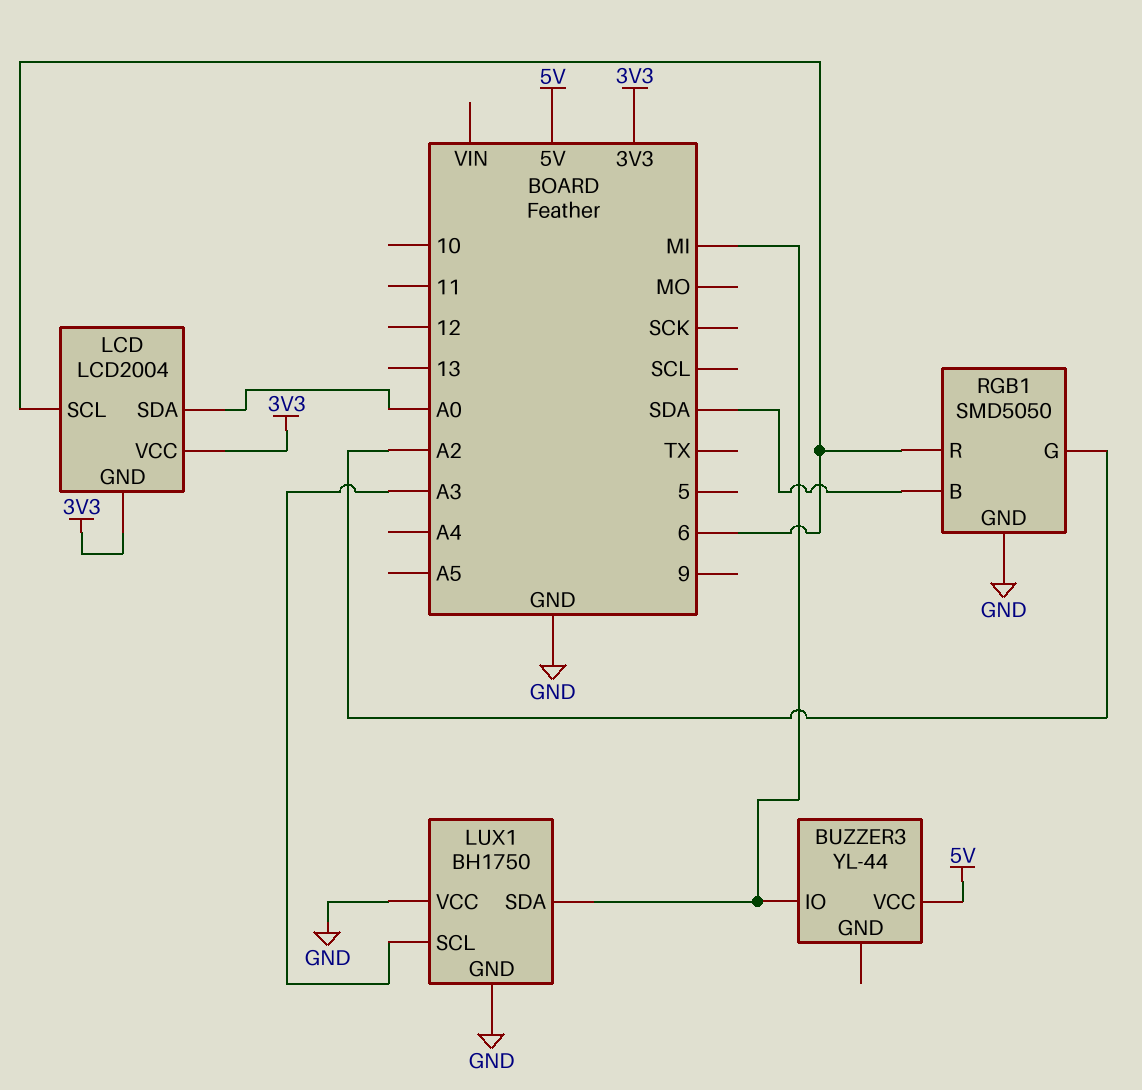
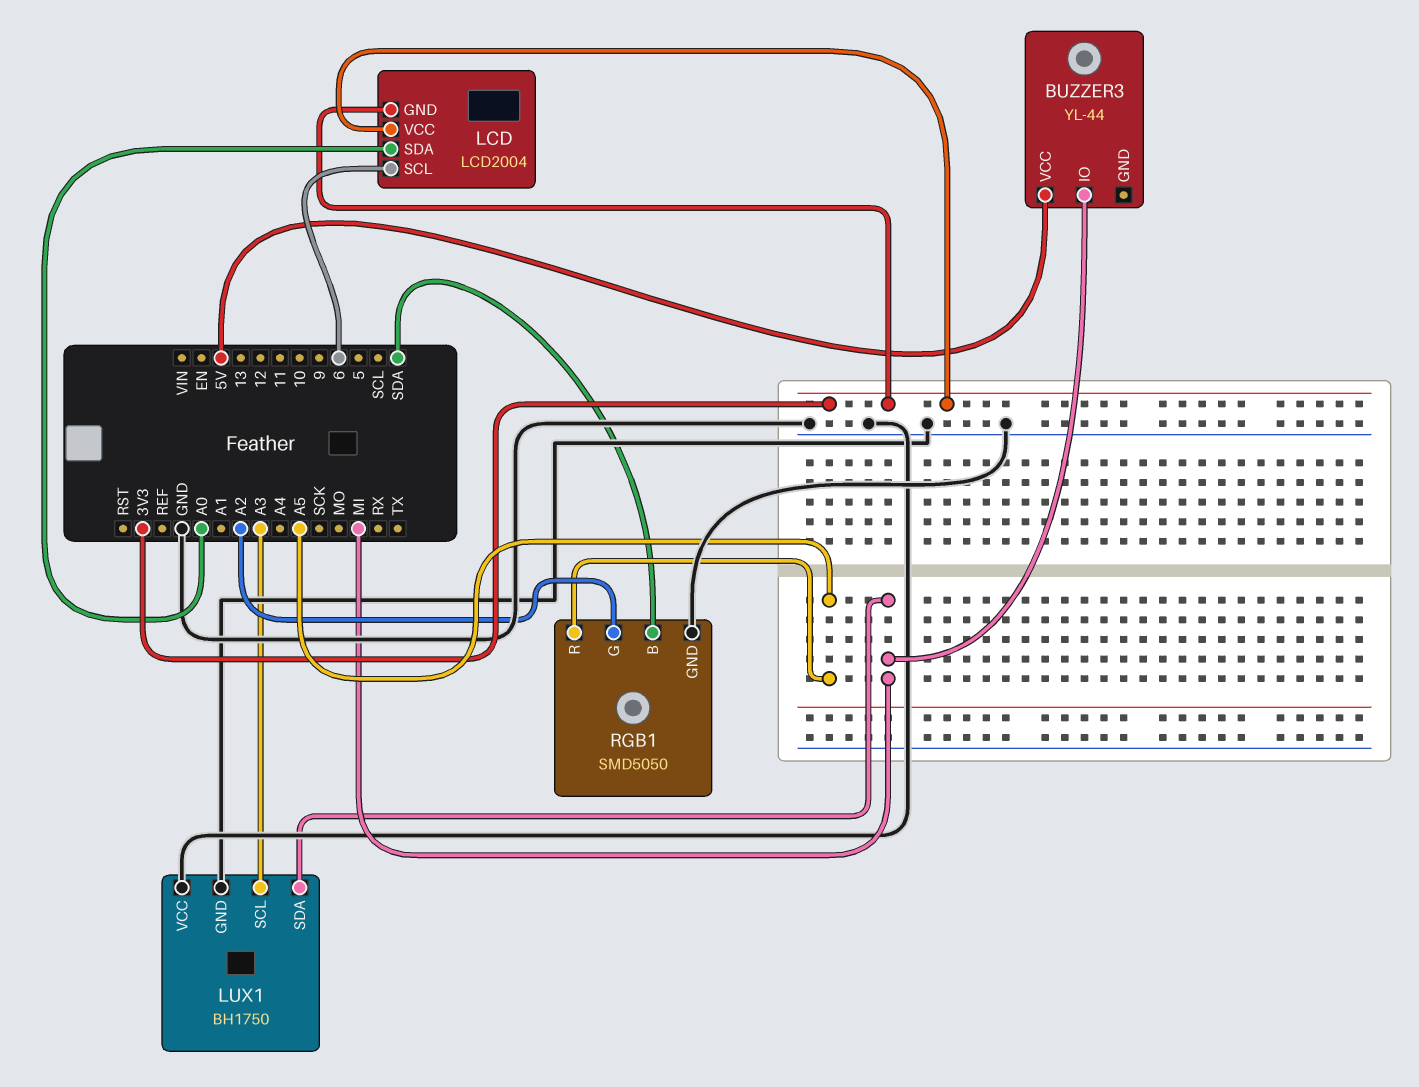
RGB1 pin R: 6 -> A5

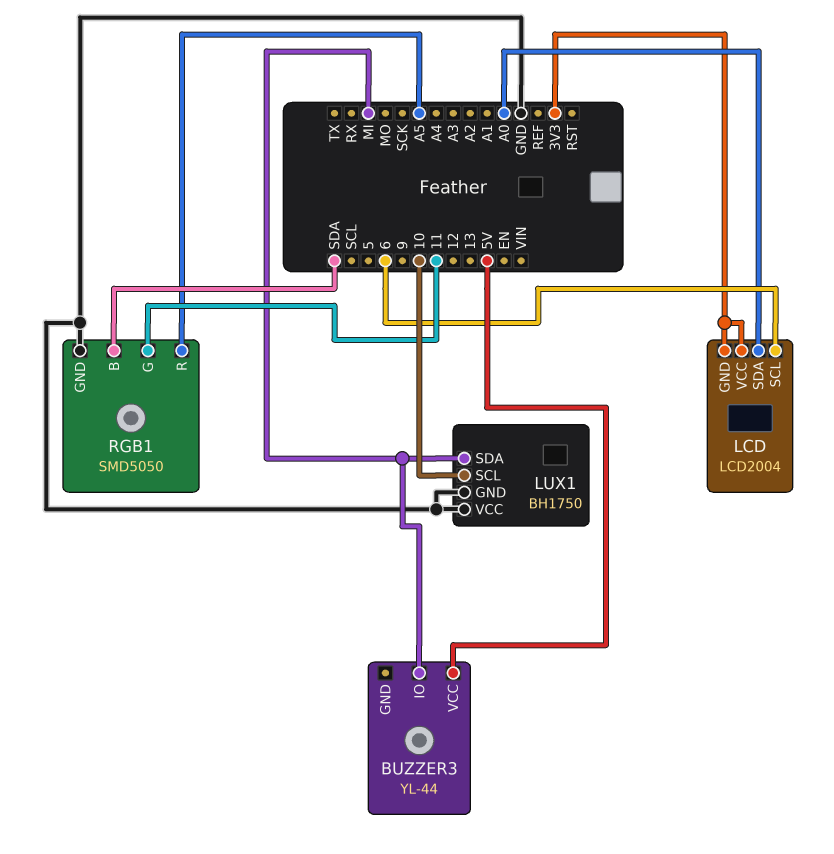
LUX1 pin SCL: A3 -> 10
RGB1 pin G: A2 -> 11

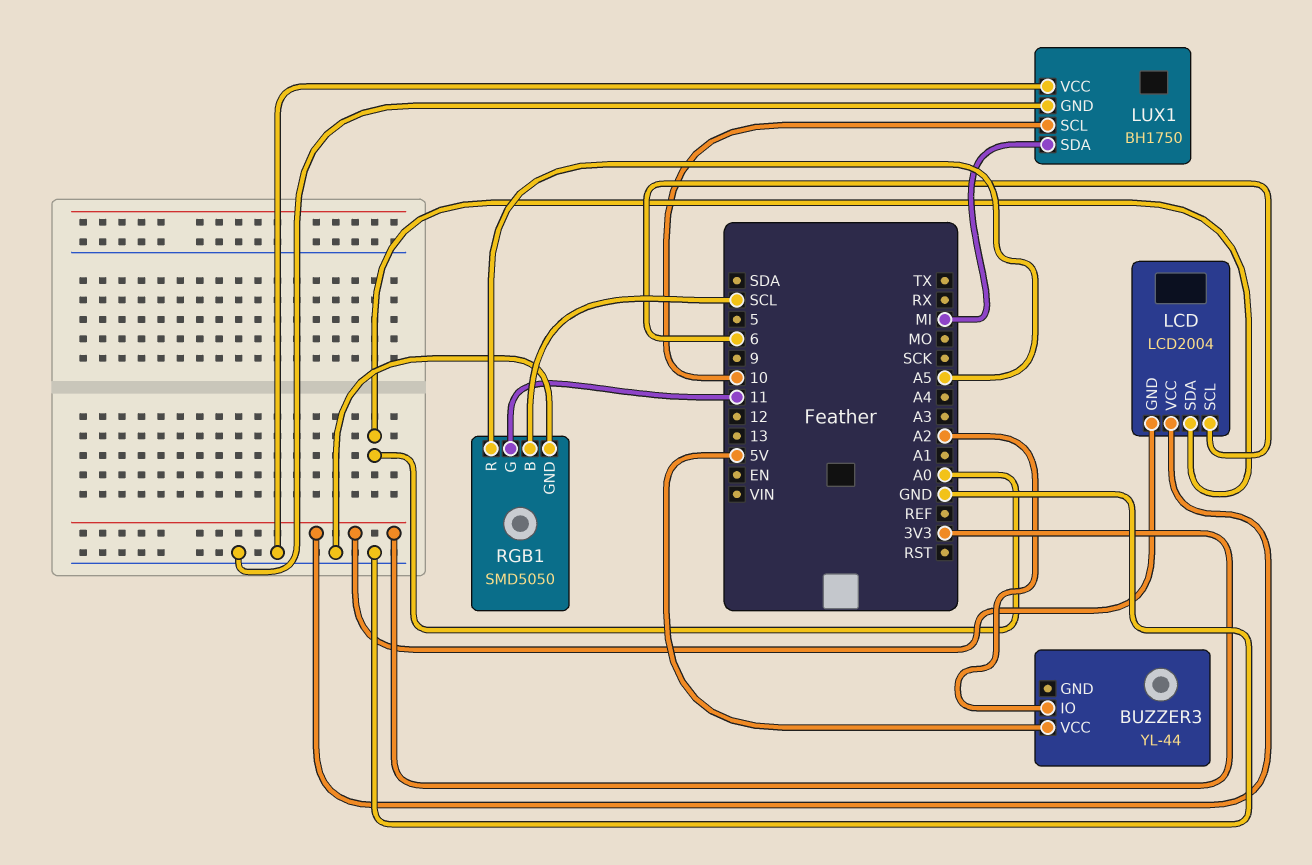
BUZZER3 pin IO: MI -> A2
RGB1 pin B: SDA -> SCL

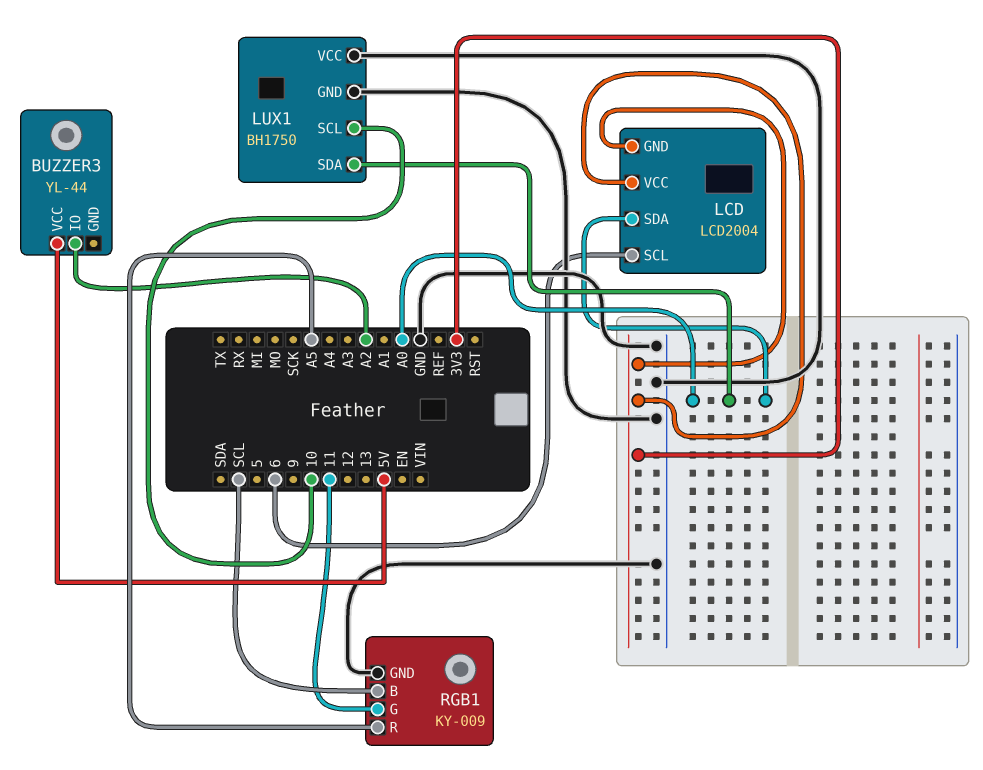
LUX1 pin SDA: MI -> A0
RGB1: SMD5050 -> KY-009

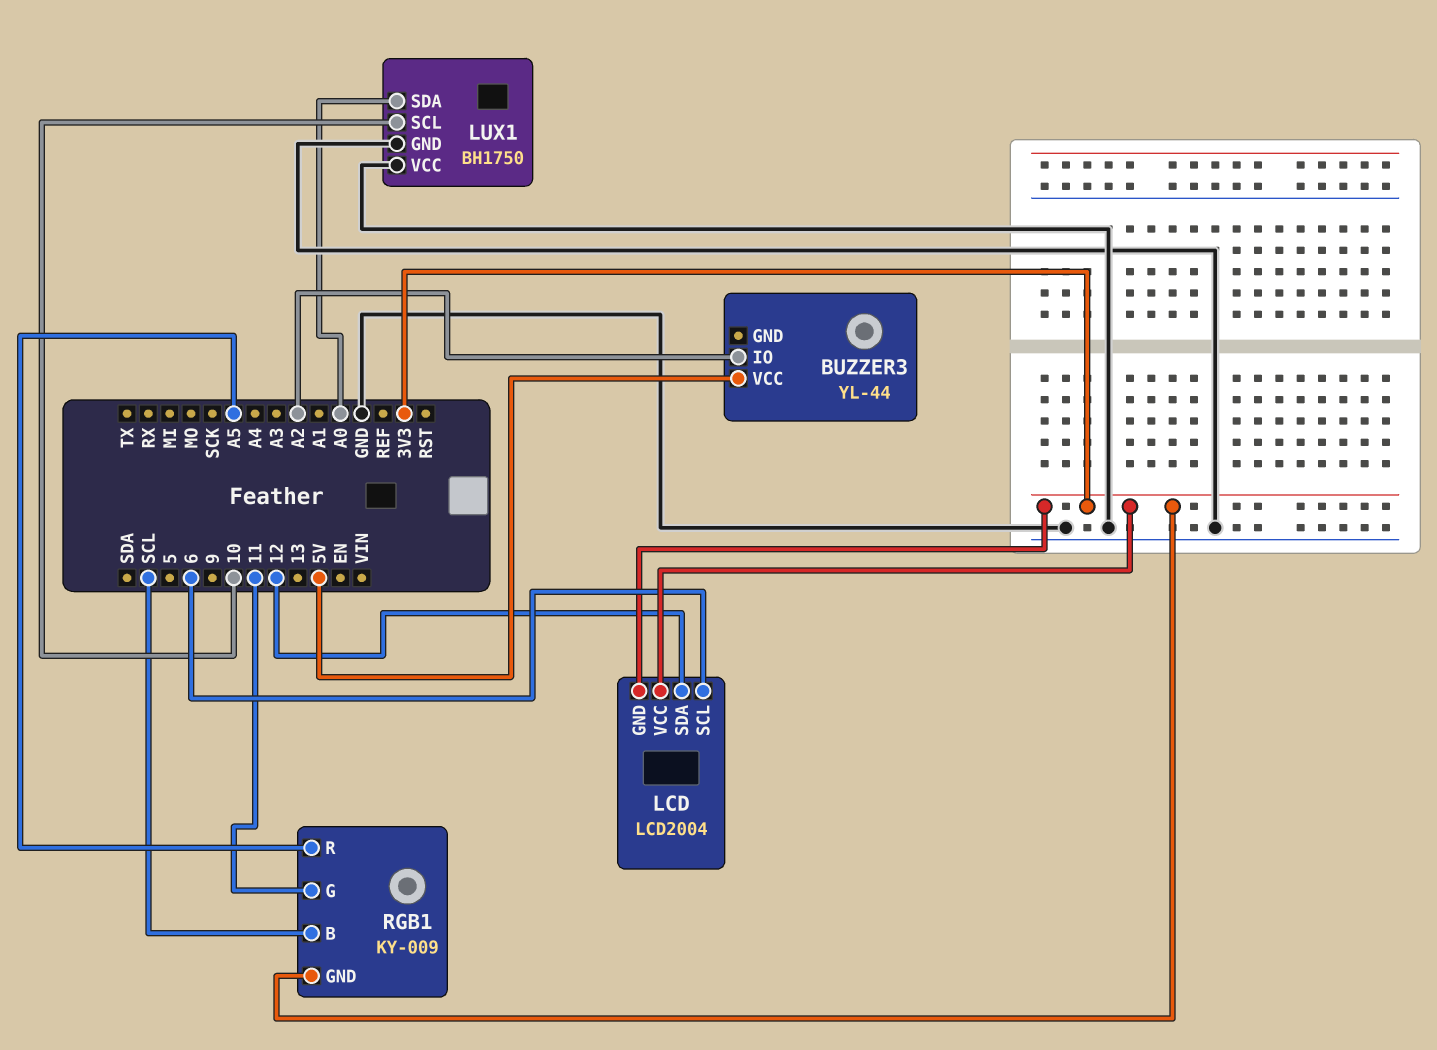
LCD pin SDA: A0 -> 12
RGB1 pin GND: GND -> 3V3

